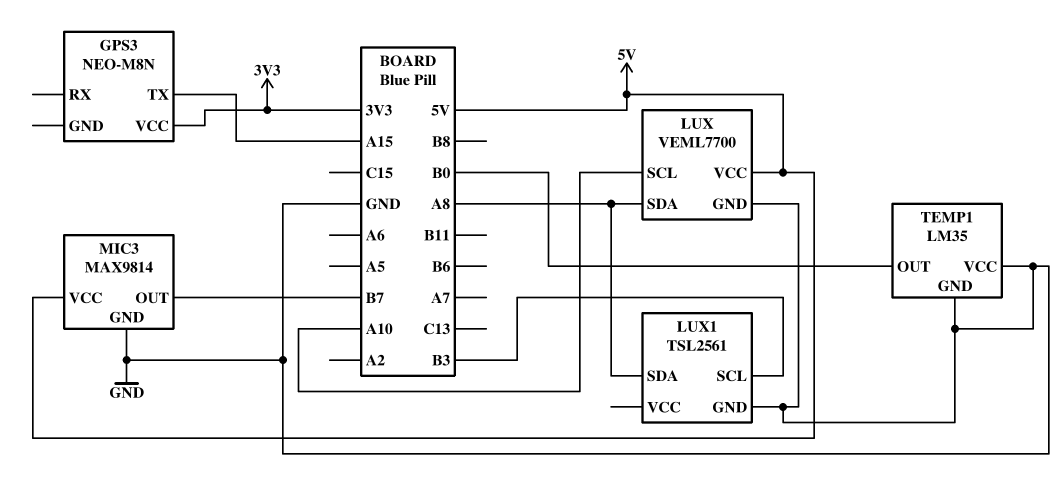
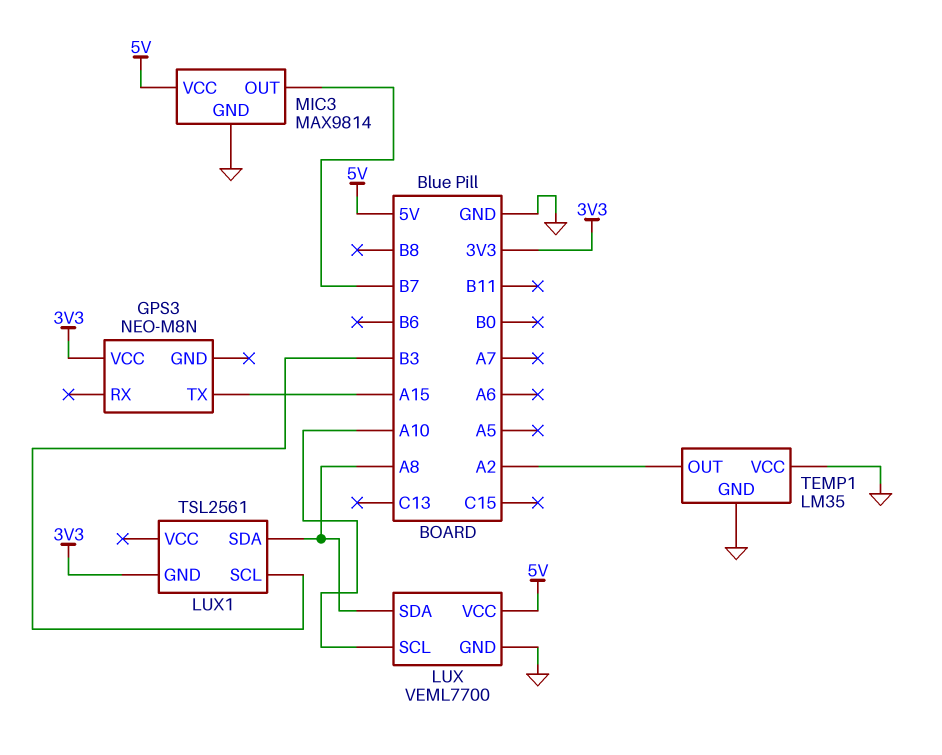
LUX1 pin GND: GND -> 3V3
TEMP1 pin OUT: B0 -> A2

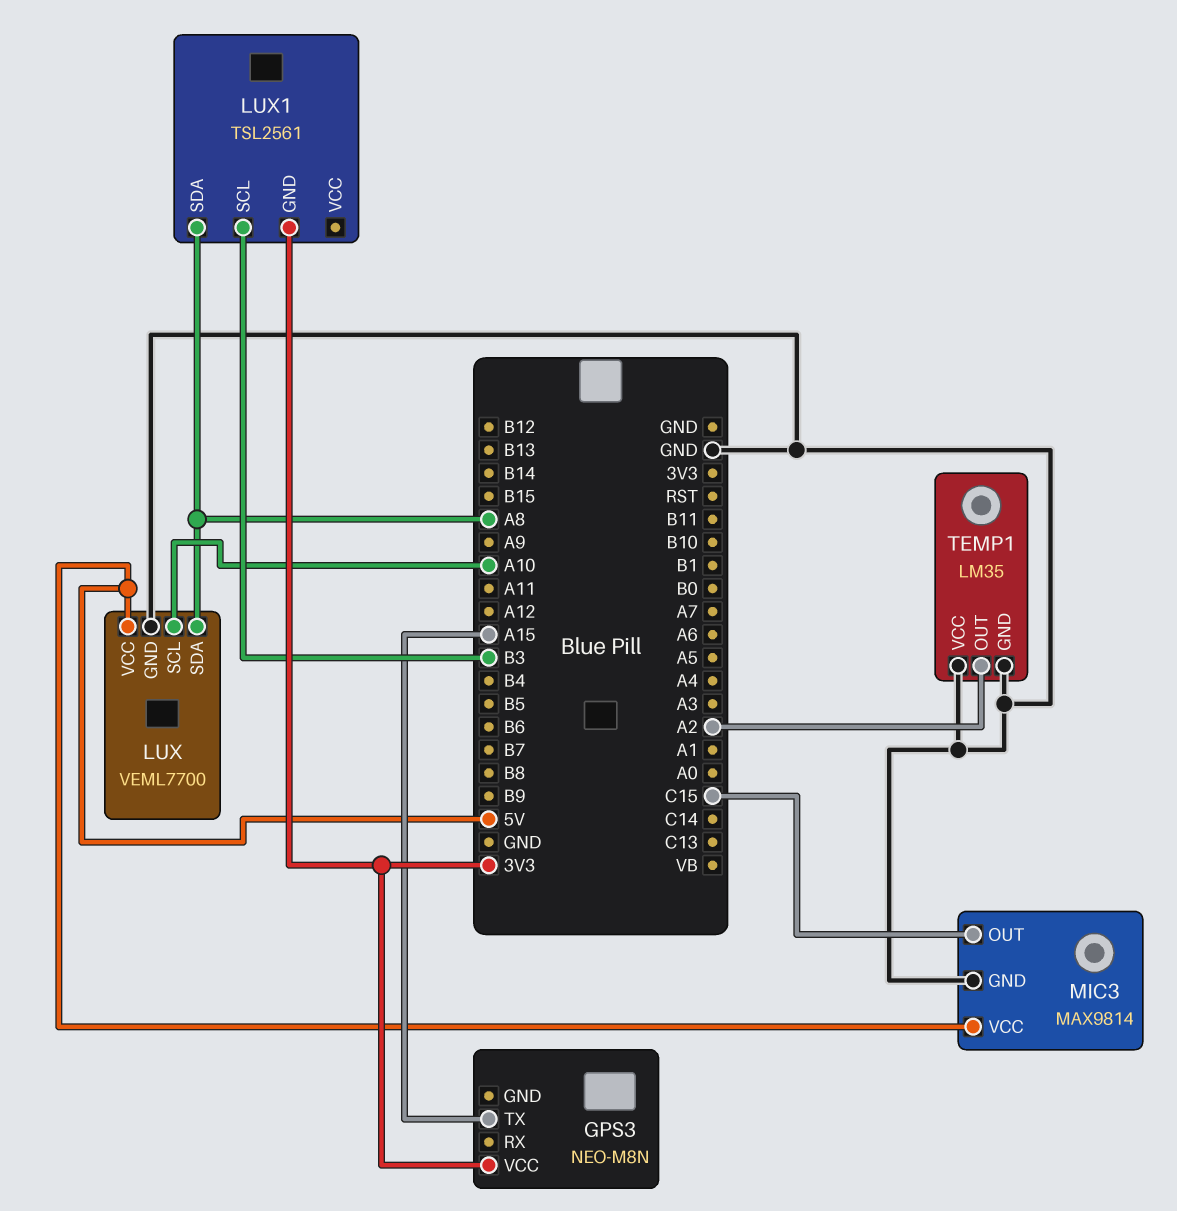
MIC3 pin OUT: B7 -> C15

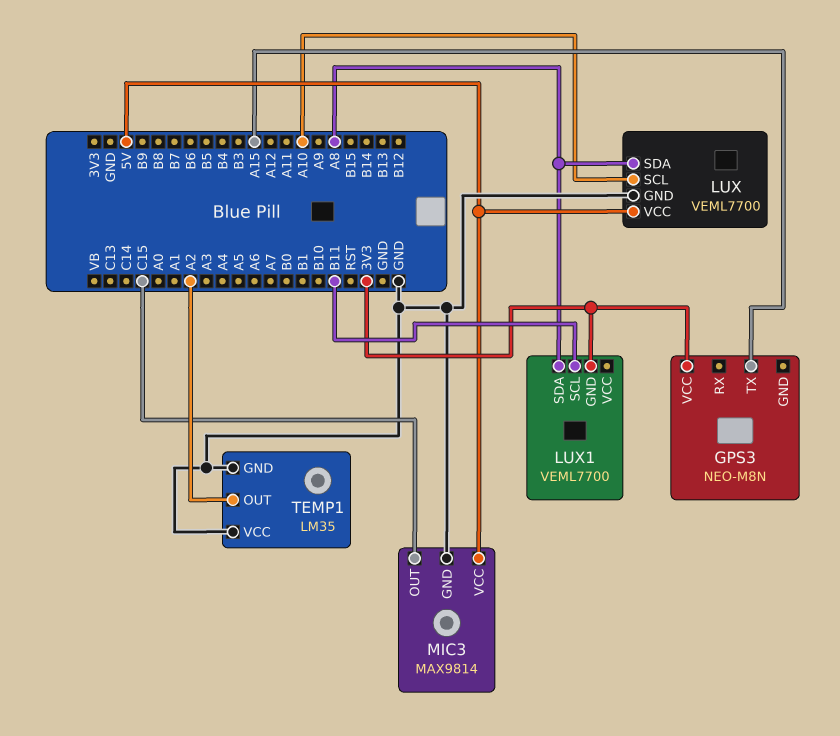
LUX1: TSL2561 -> VEML7700
LUX1 pin SCL: B3 -> B11

